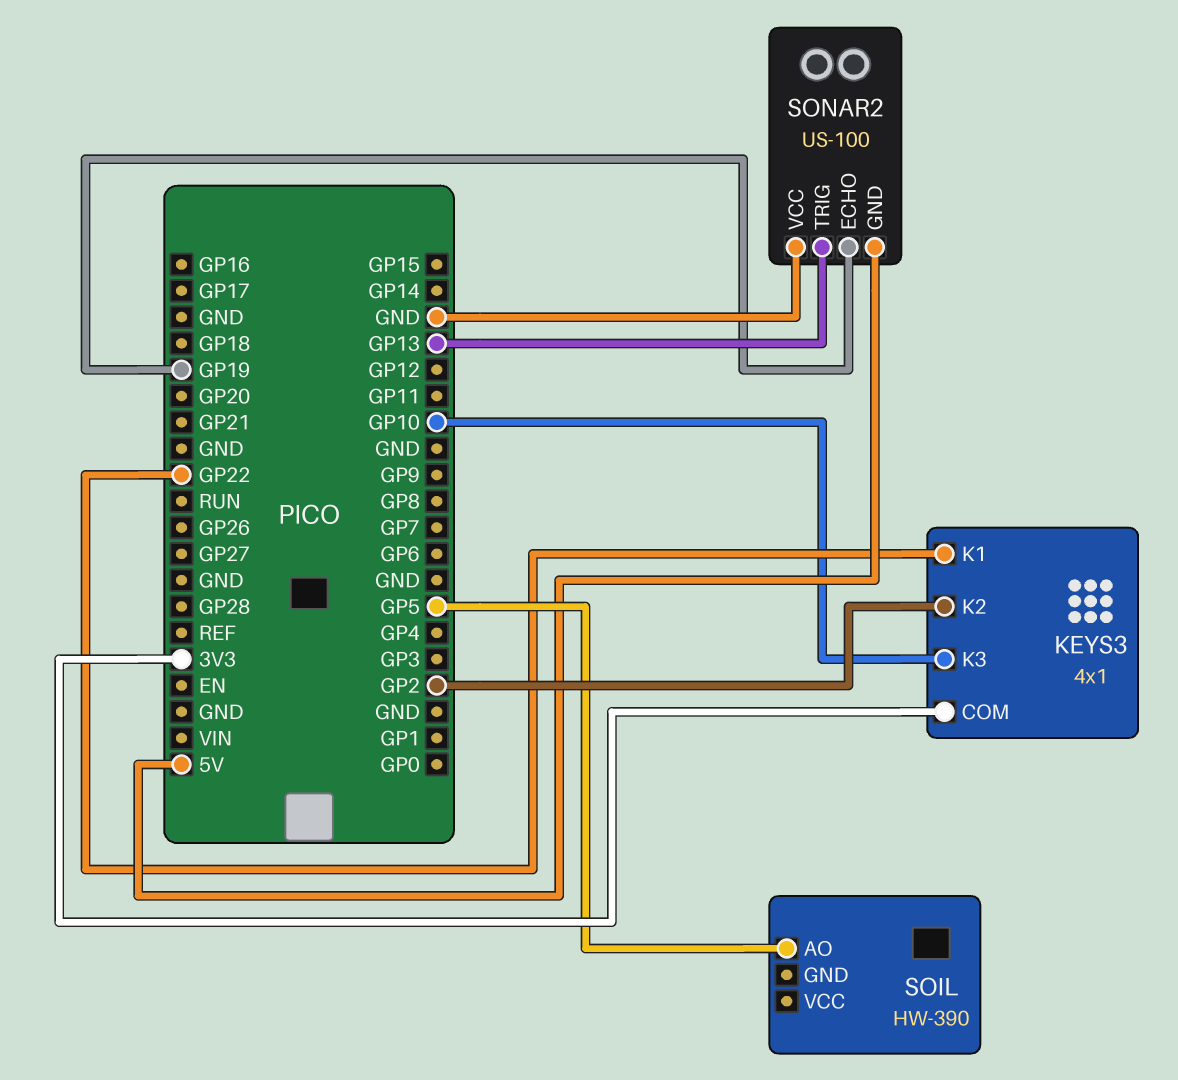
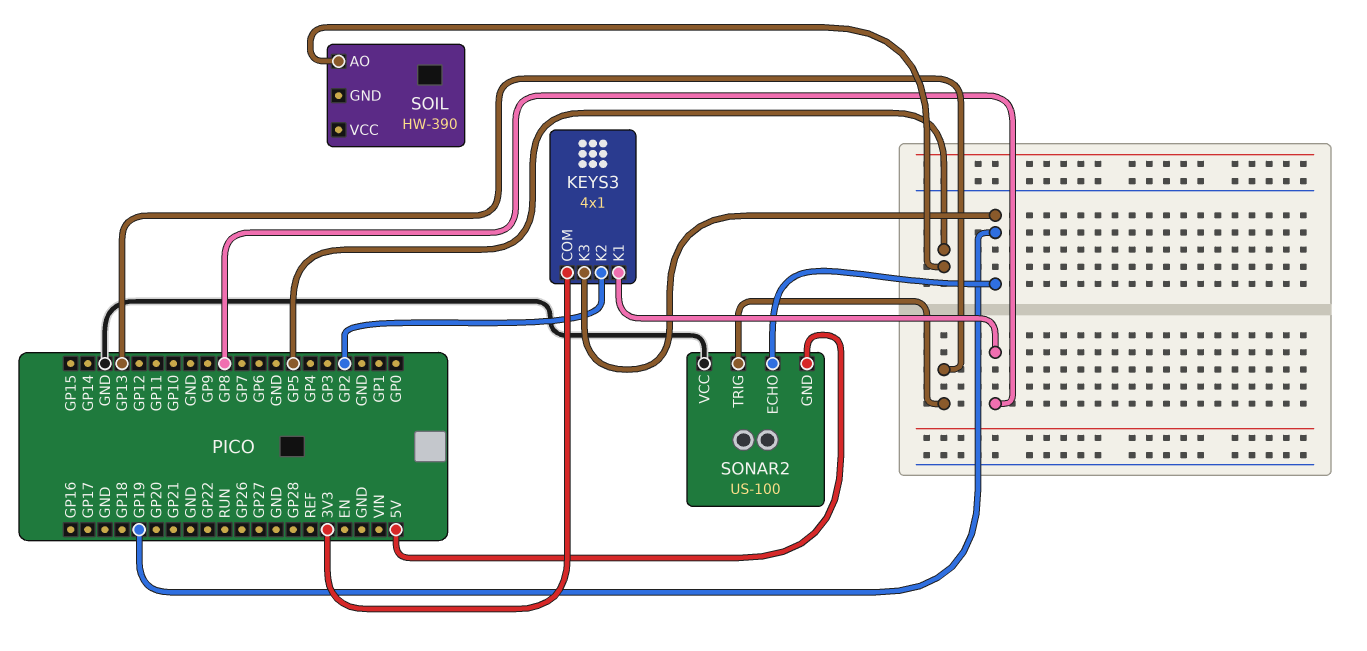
KEYS3 pin K1: GP22 -> GP8
KEYS3 pin K3: GP10 -> GP19

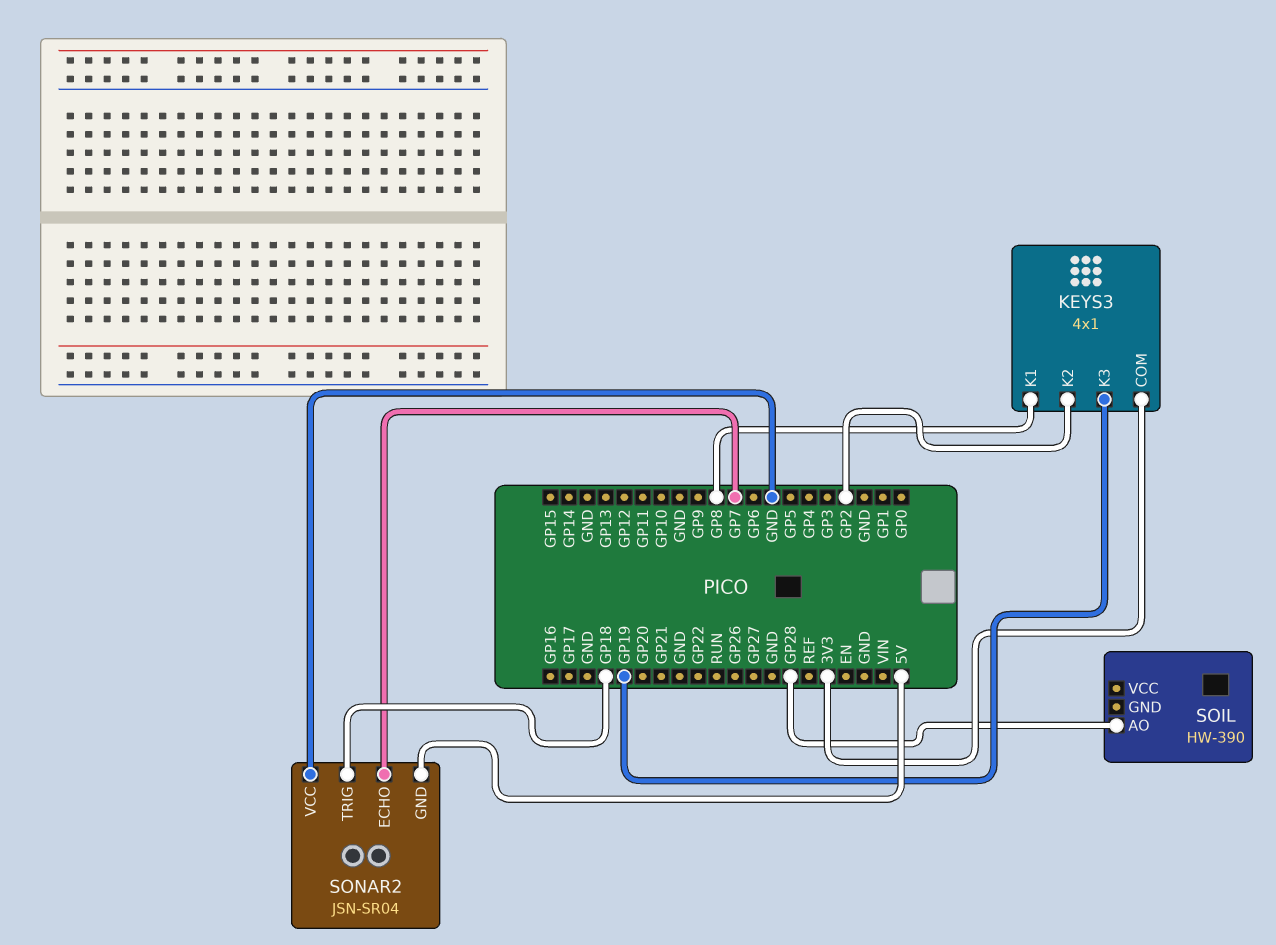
SOIL pin AO: GP5 -> GP28
SONAR2: US-100 -> JSN-SR04
SONAR2 pin ECHO: GP19 -> GP7
SONAR2 pin TRIG: GP13 -> GP18

